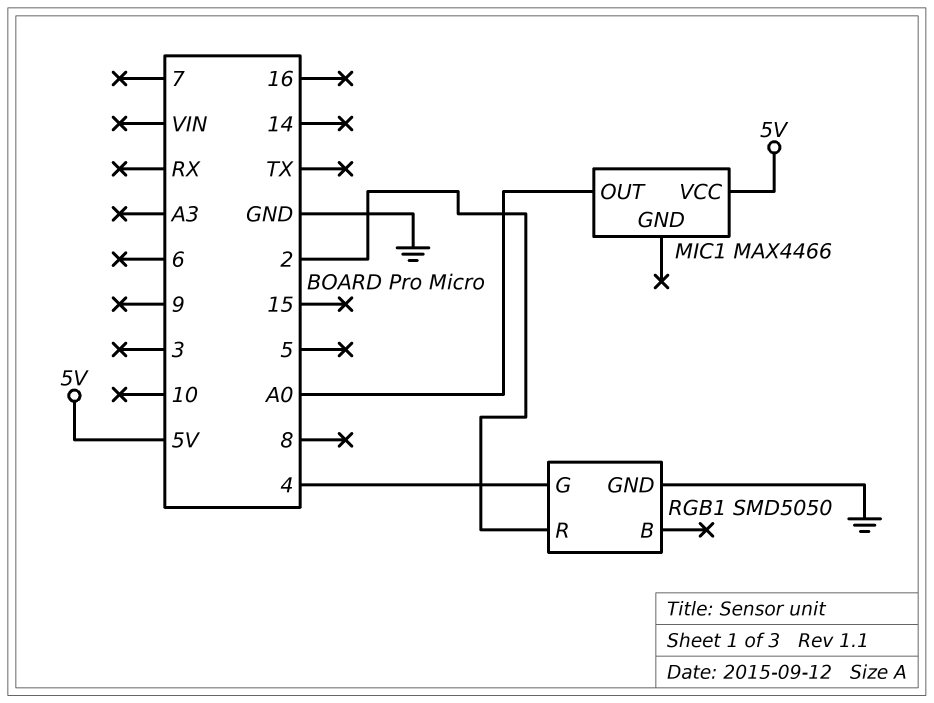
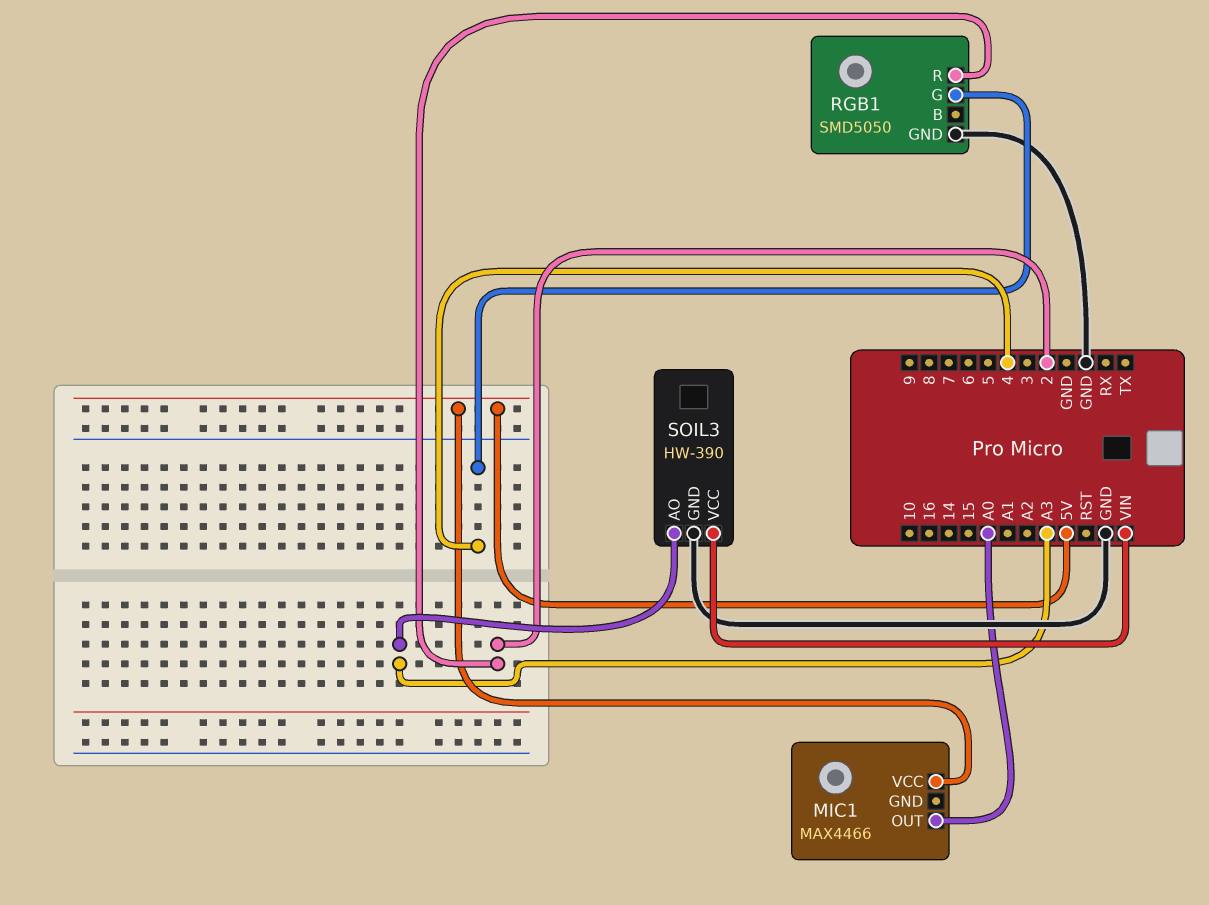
SOIL3: none -> HW-390
SOIL3 pin AO: none -> A3
SOIL3 pin GND: none -> GND
SOIL3 pin VCC: none -> VIN

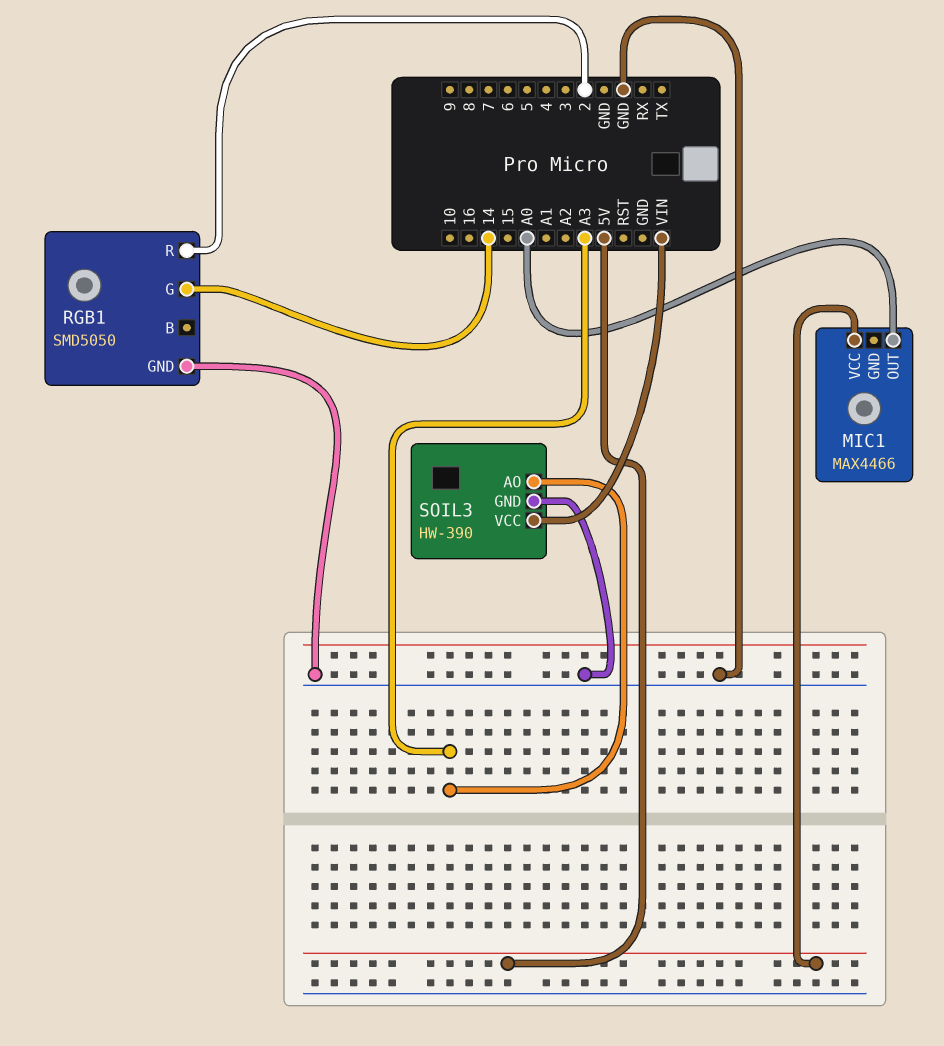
RGB1 pin G: 4 -> 14

